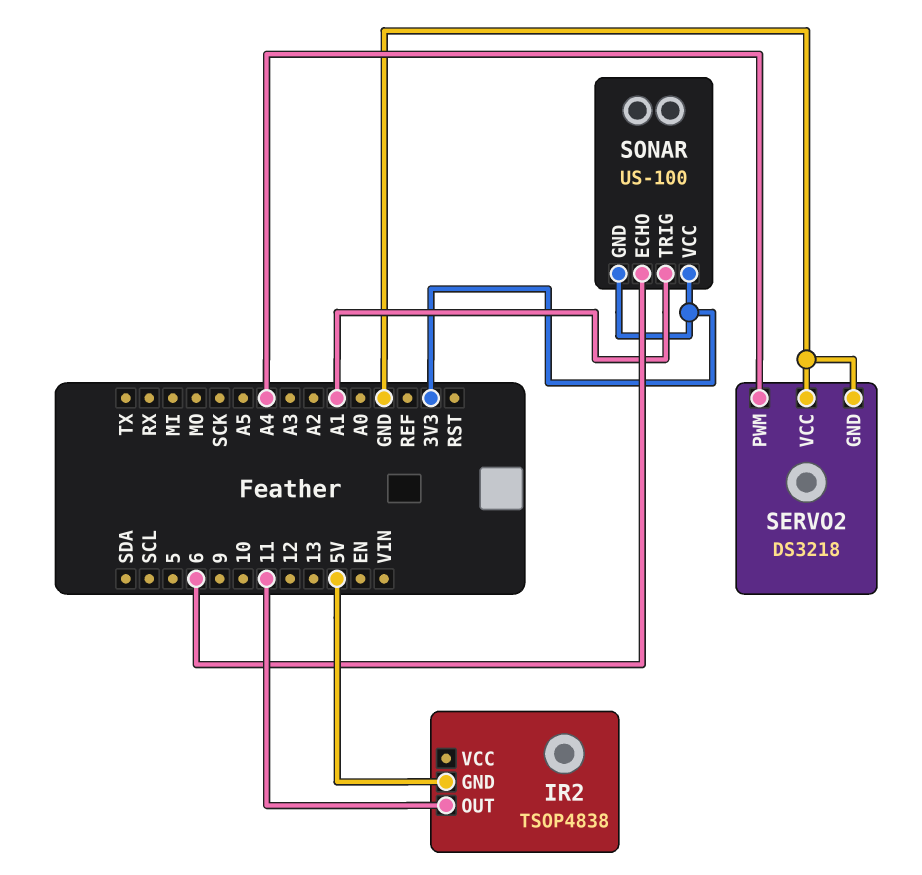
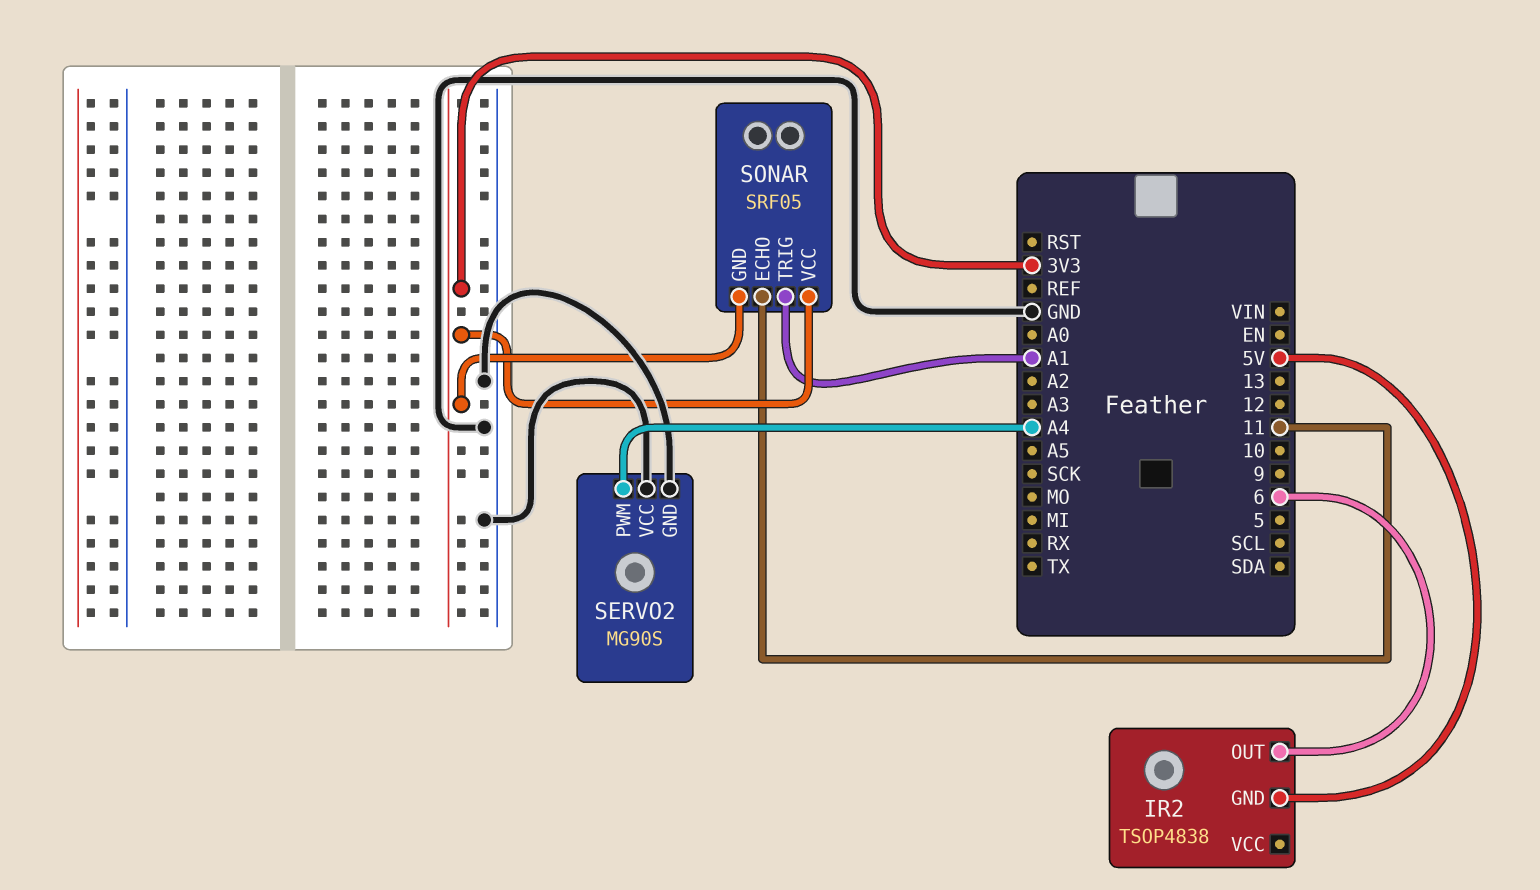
IR2 pin OUT: 11 -> 6
SERVO2: DS3218 -> MG90S
SONAR: US-100 -> SRF05
SONAR pin ECHO: 6 -> 11

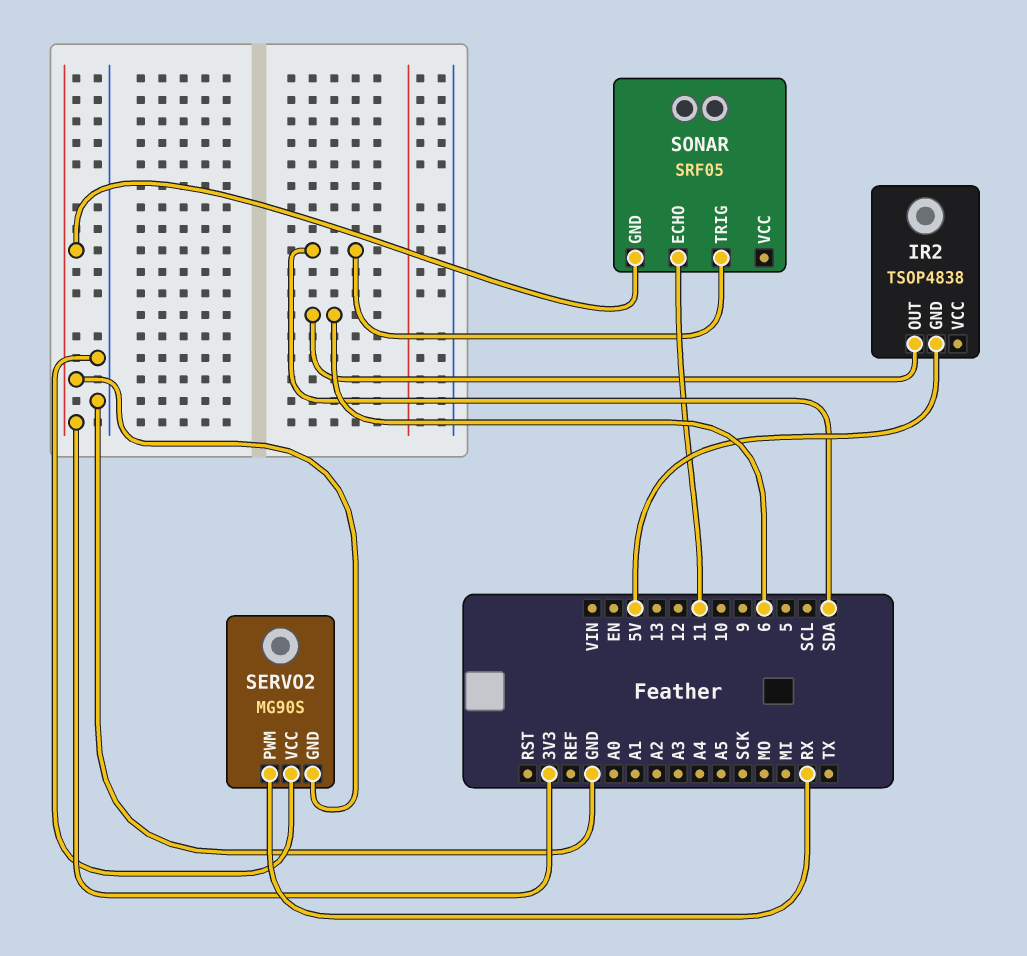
SERVO2 pin GND: GND -> 3V3
SERVO2 pin PWM: A4 -> RX
SONAR pin TRIG: A1 -> SDA
SONAR pin VCC: 3V3 -> none

